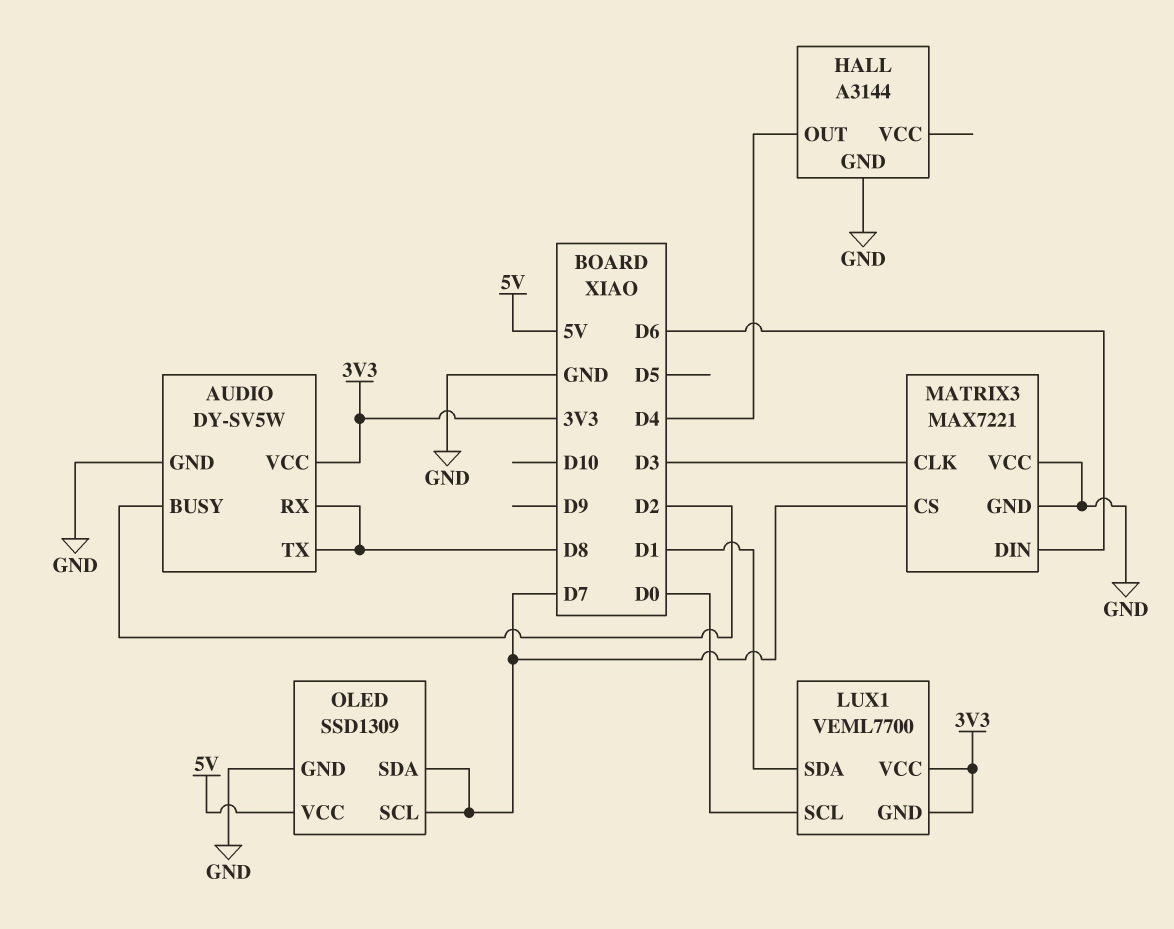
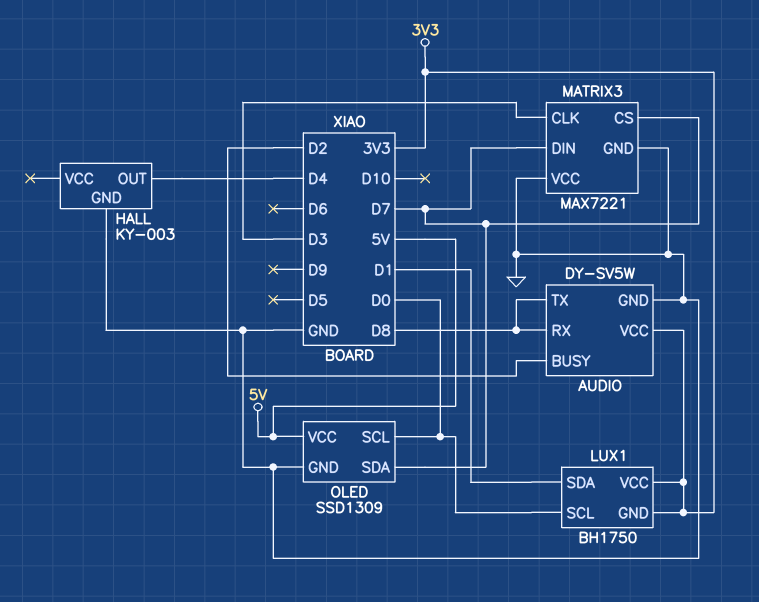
HALL: A3144 -> KY-003
LUX1: VEML7700 -> BH1750
MATRIX3 pin DIN: D6 -> D7
OLED pin SCL: D7 -> D0

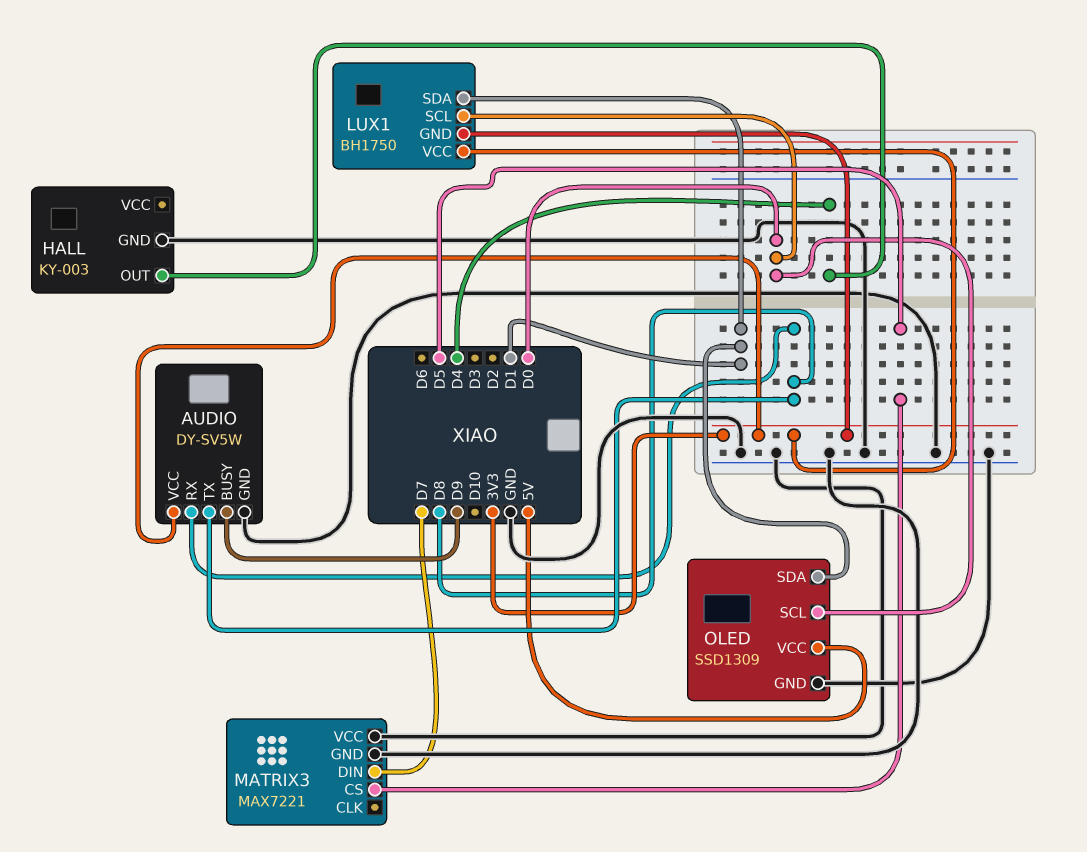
AUDIO pin BUSY: D2 -> D9
MATRIX3 pin CLK: D3 -> none
MATRIX3 pin CS: D7 -> D5
OLED pin SDA: D7 -> D1

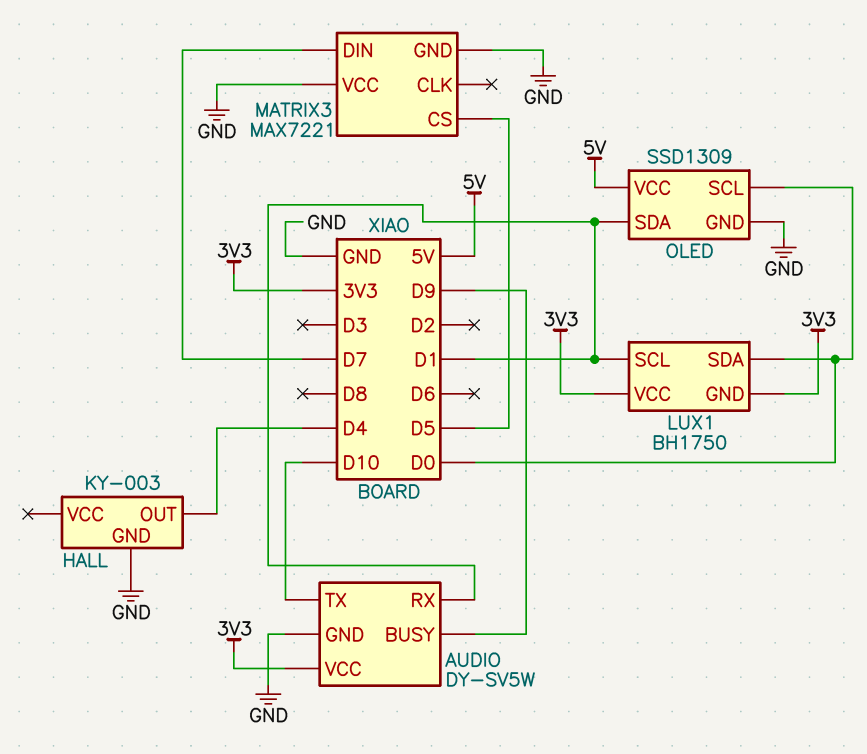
AUDIO pin RX: D8 -> D1
AUDIO pin TX: D8 -> D10
LUX1 pin SCL: D0 -> D1
LUX1 pin SDA: D1 -> D0

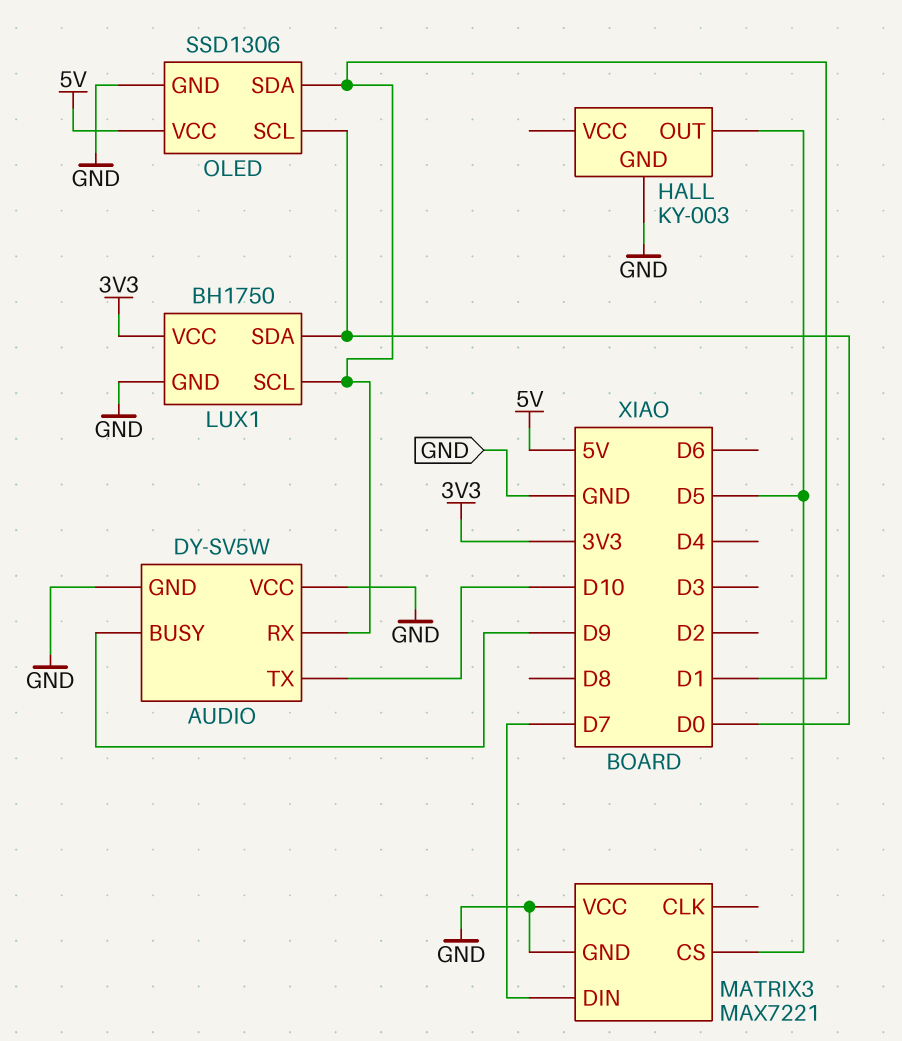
AUDIO pin VCC: 3V3 -> GND
HALL pin OUT: D4 -> D5
LUX1 pin GND: 3V3 -> GND
OLED: SSD1309 -> SSD1306

